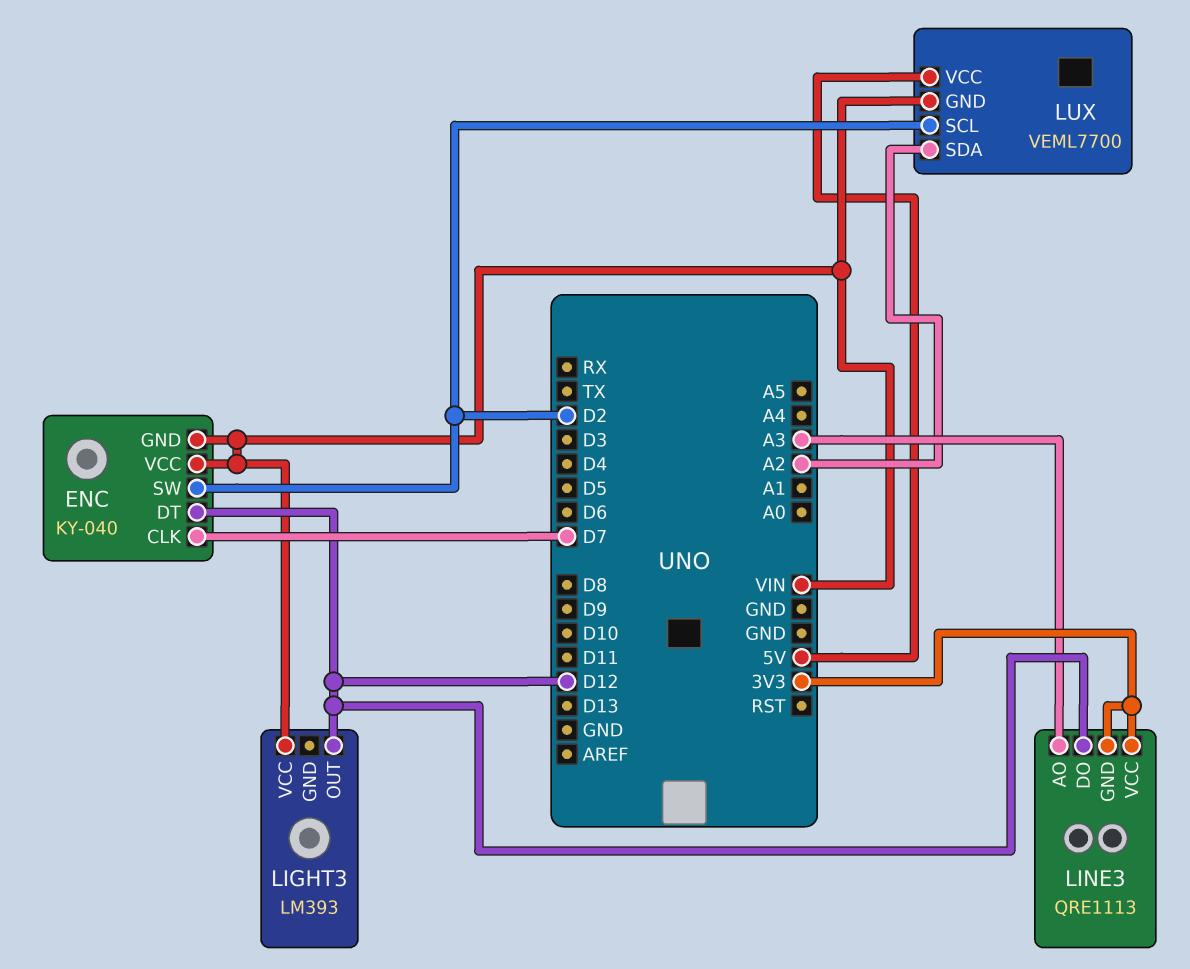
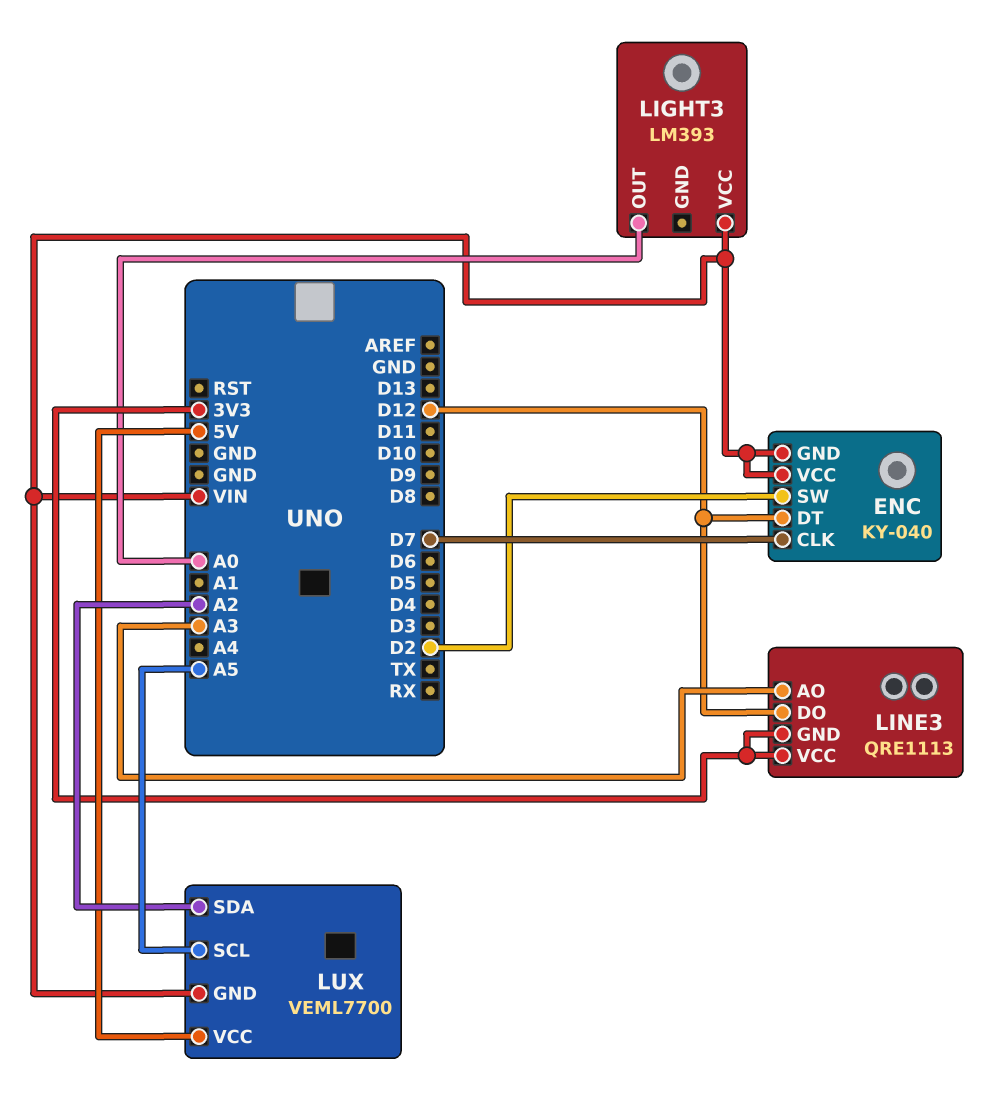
LIGHT3 pin OUT: D12 -> A0
LUX pin SCL: D2 -> A5

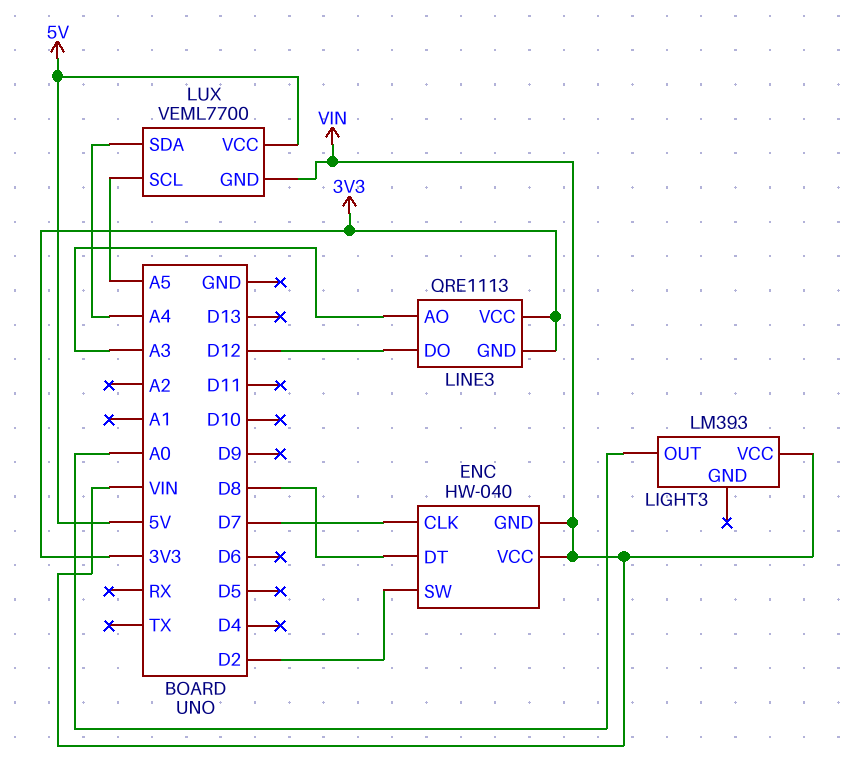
ENC: KY-040 -> HW-040
ENC pin DT: D12 -> D8
LUX pin SDA: A2 -> A4

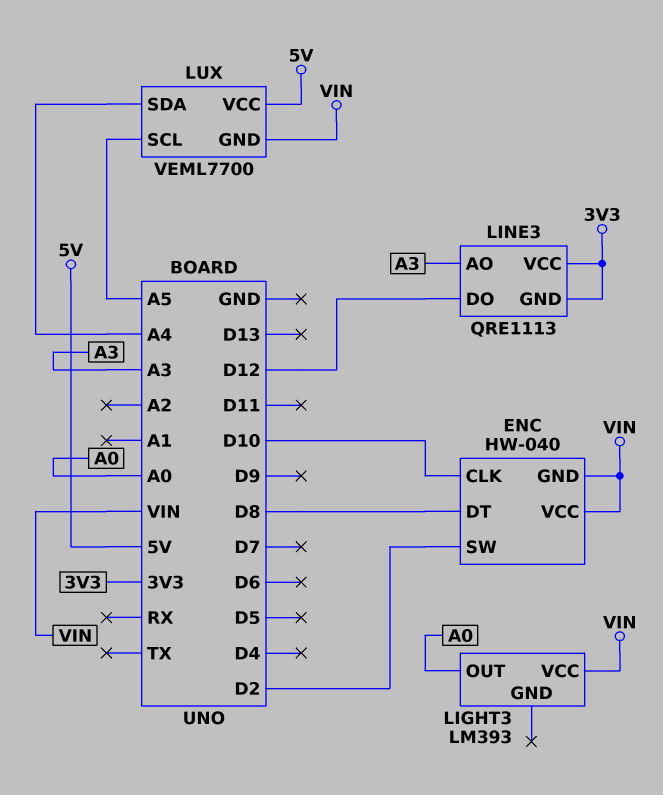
ENC pin CLK: D7 -> D10

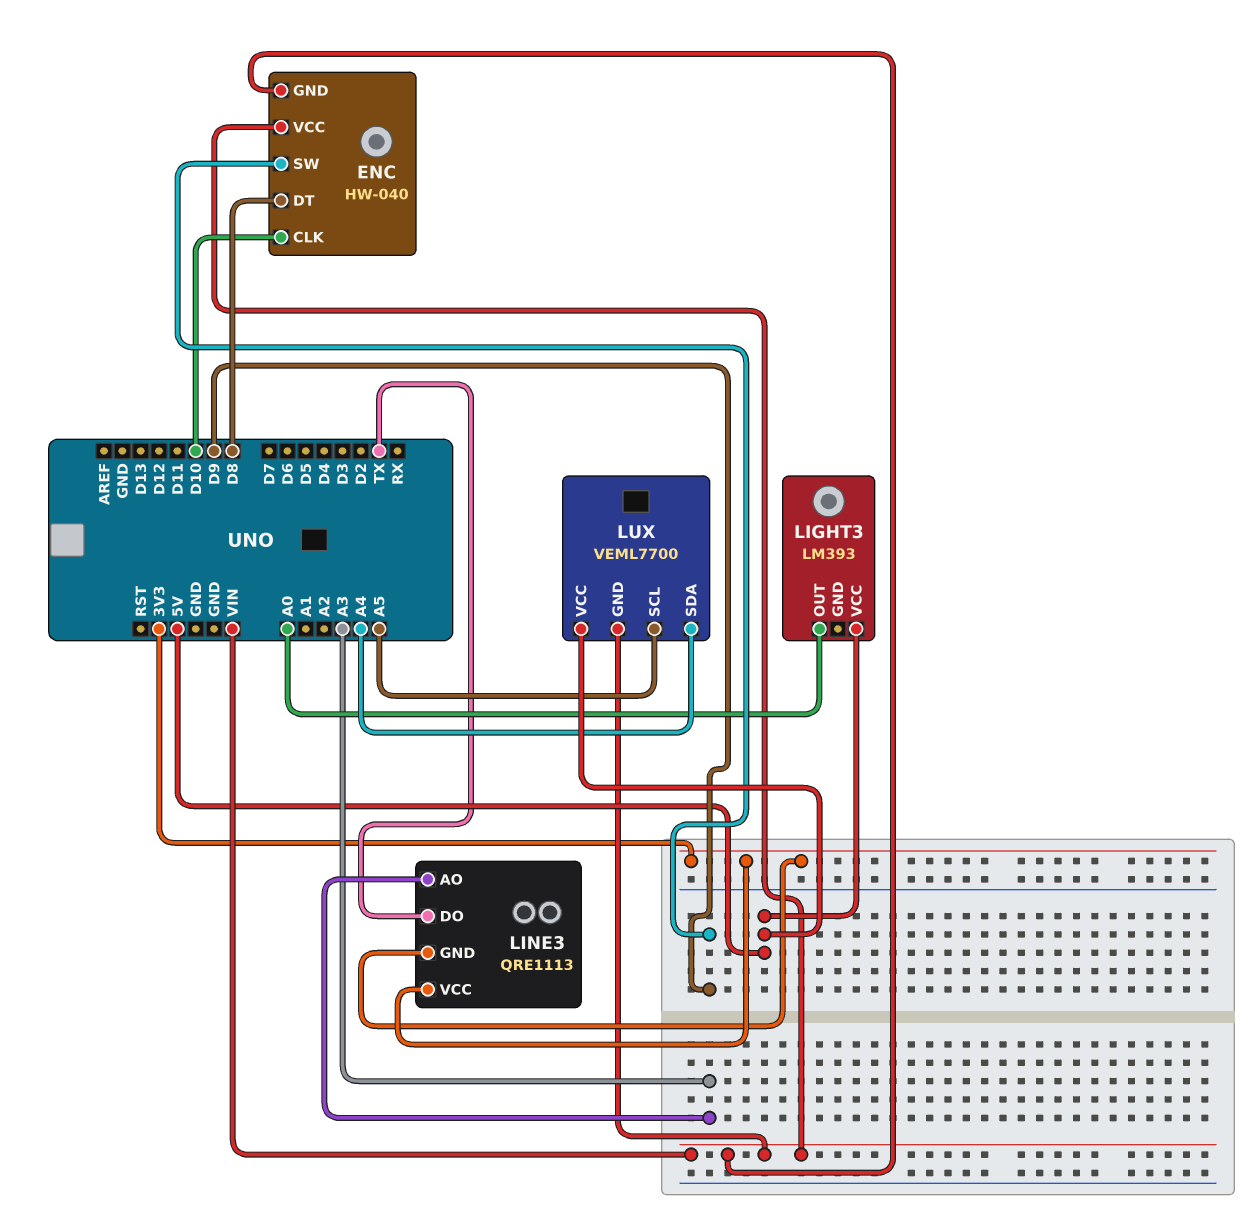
ENC pin SW: D2 -> D9
LIGHT3 pin VCC: VIN -> 5V
LINE3 pin DO: D12 -> TX

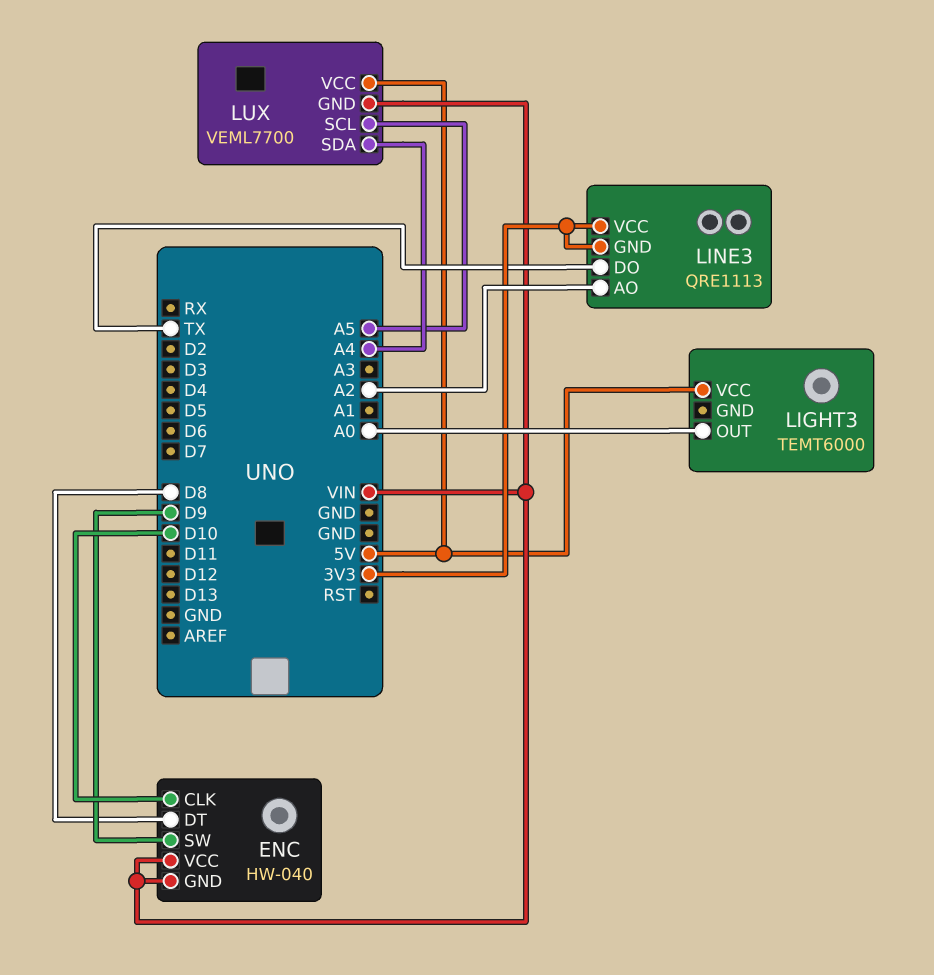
LIGHT3: LM393 -> TEMT6000
LINE3 pin AO: A3 -> A2

